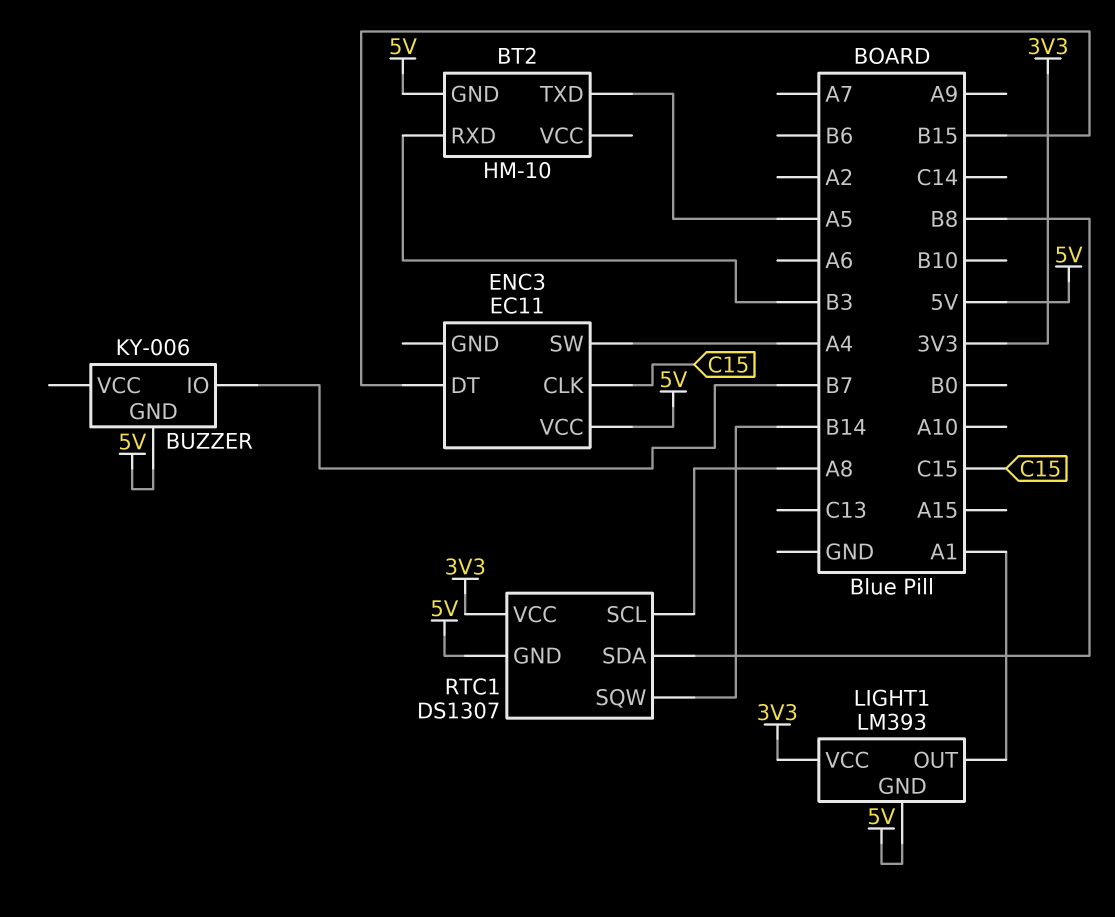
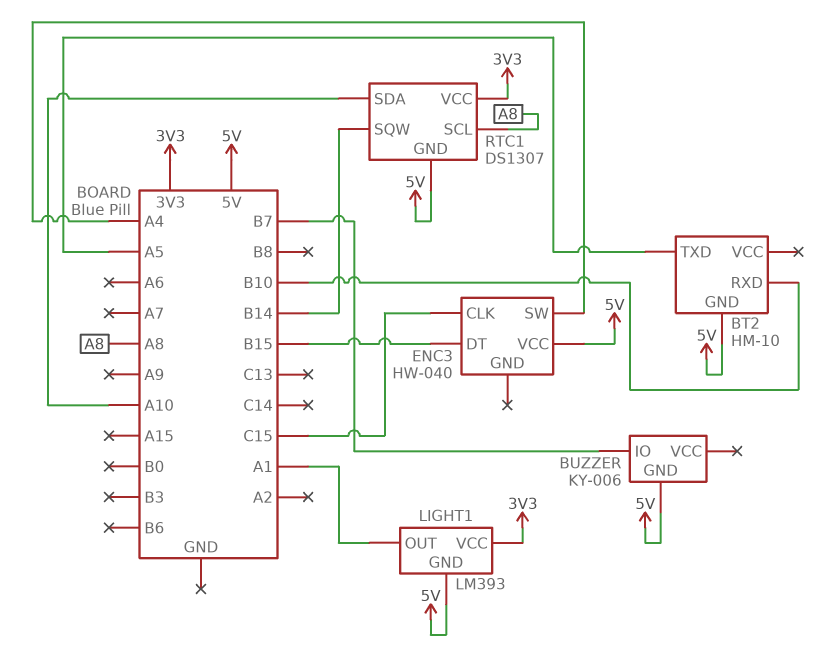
BT2 pin RXD: B3 -> B10
ENC3: EC11 -> HW-040
RTC1 pin SDA: B8 -> A10

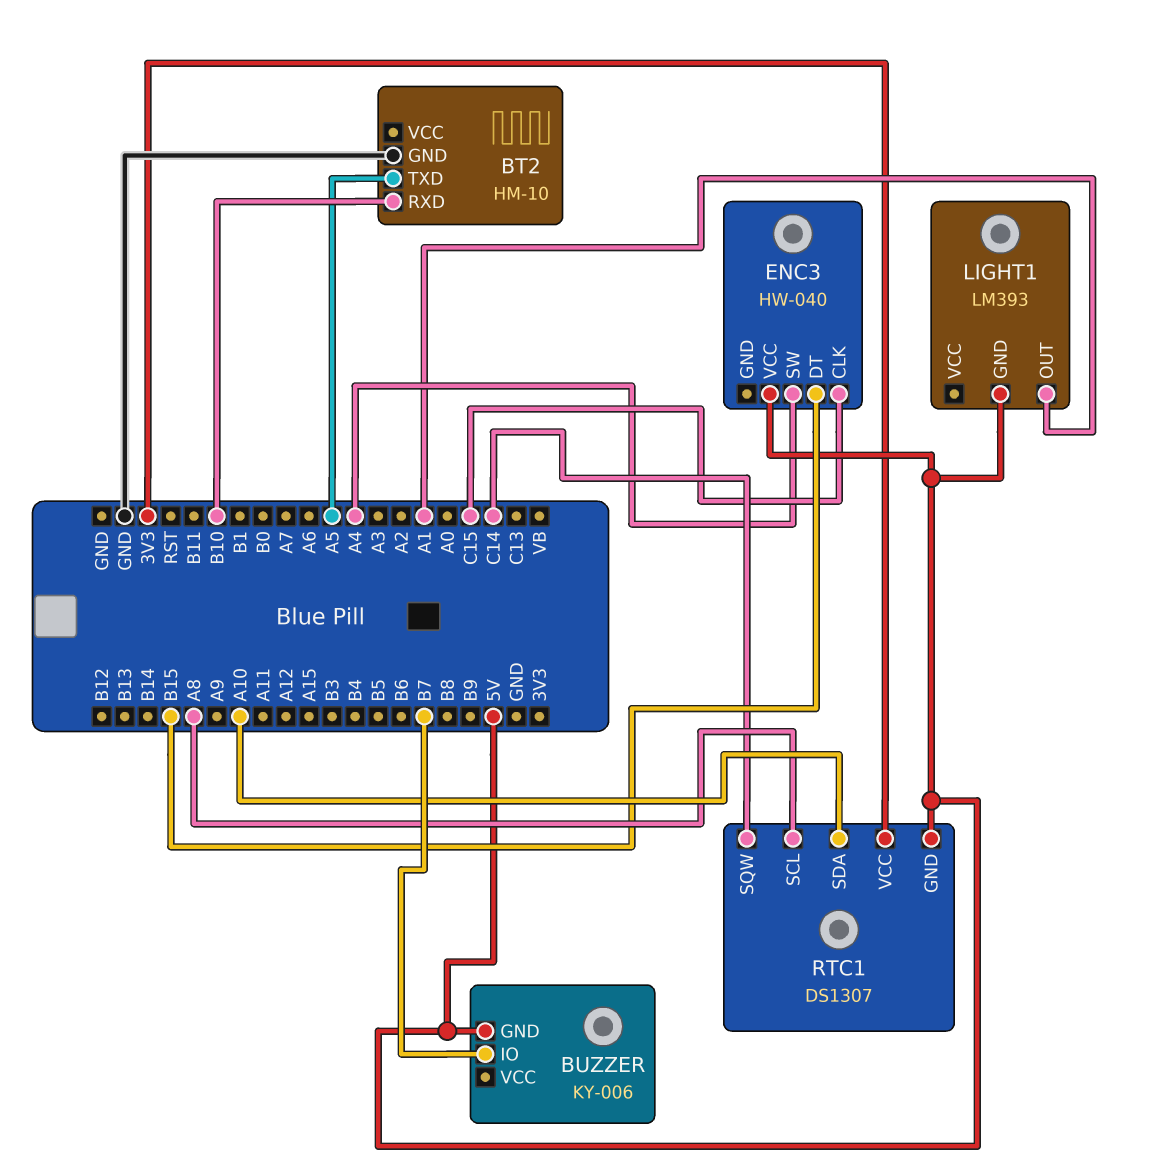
BT2 pin GND: 5V -> GND
LIGHT1 pin VCC: 3V3 -> none
RTC1 pin SQW: B14 -> C14

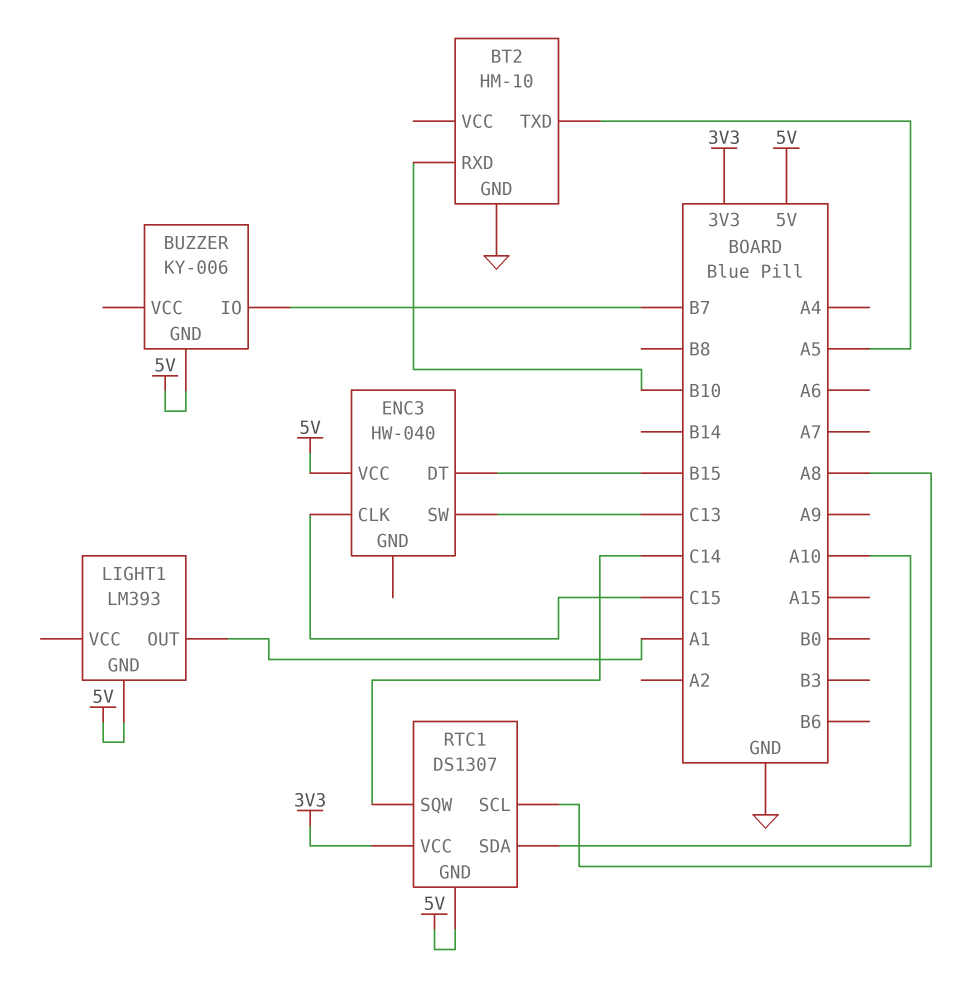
ENC3 pin SW: A4 -> C13

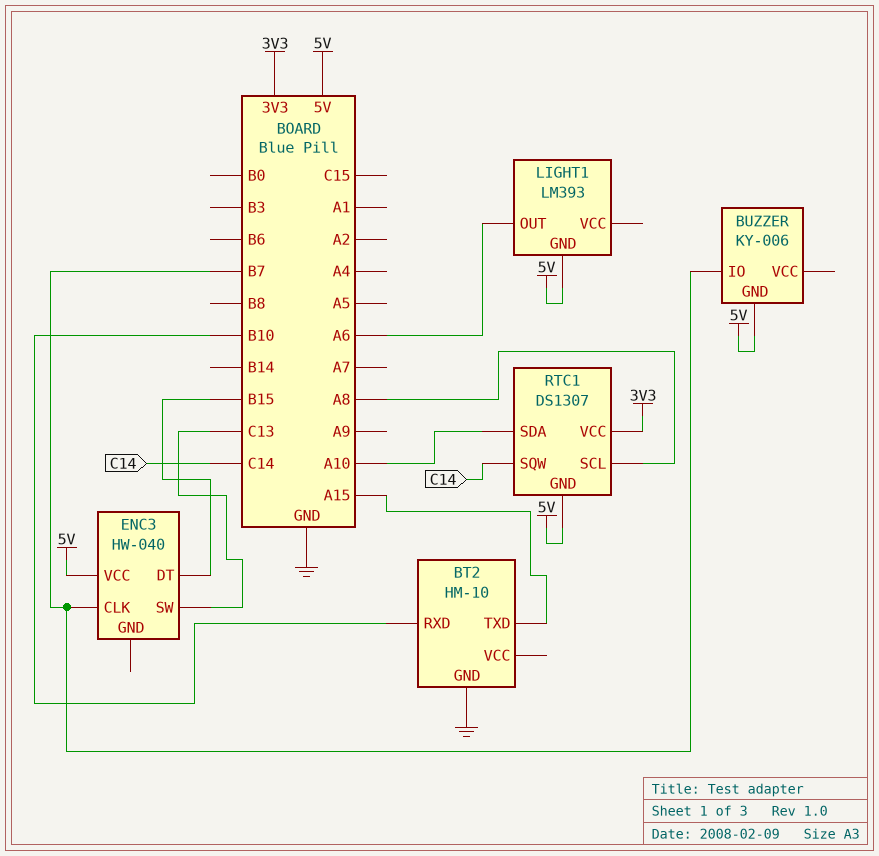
BT2 pin TXD: A5 -> A15
ENC3 pin CLK: C15 -> B7
LIGHT1 pin OUT: A1 -> A6

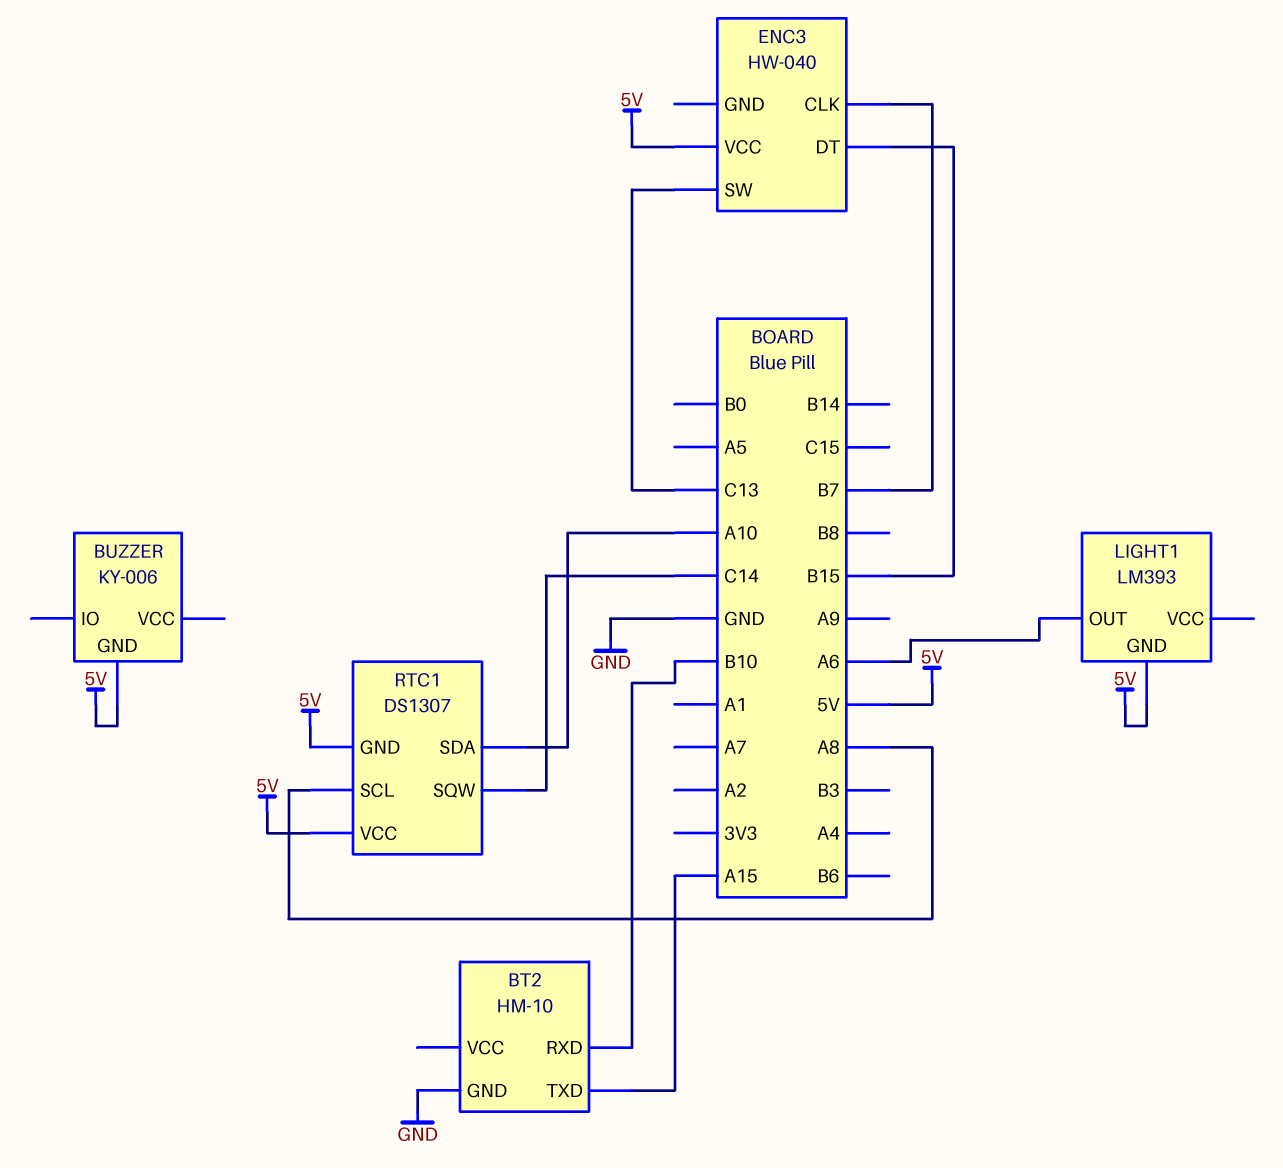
BUZZER pin IO: B7 -> none
RTC1 pin VCC: 3V3 -> 5V

